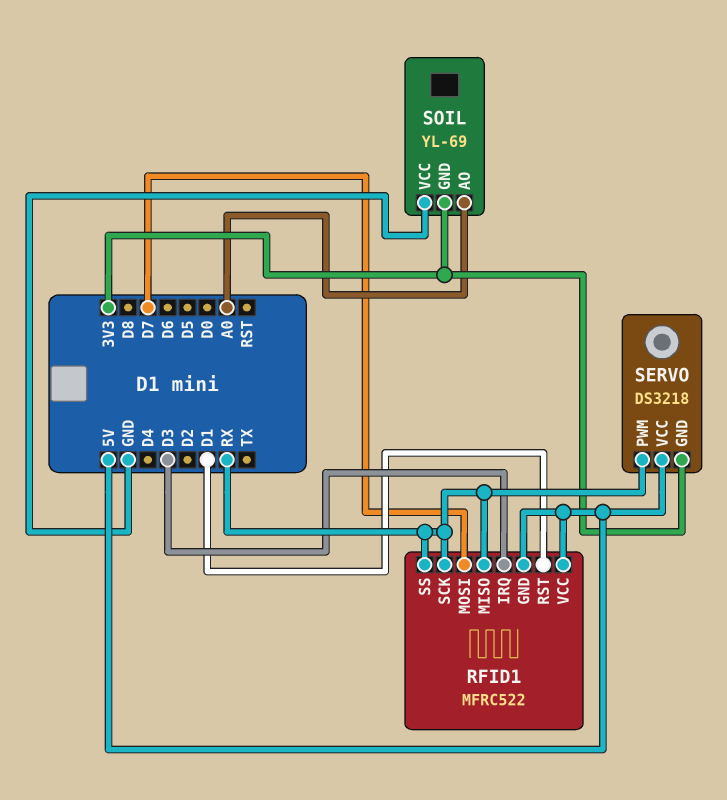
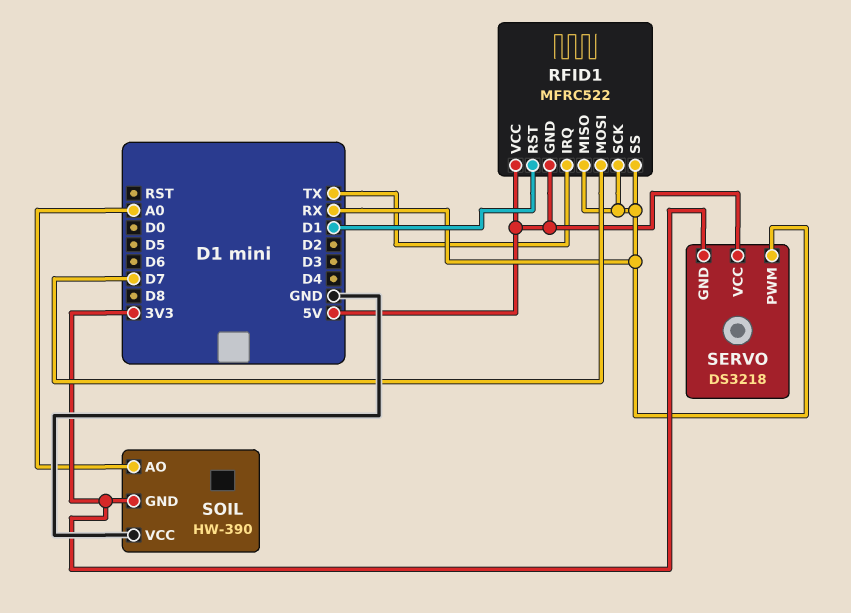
RFID1 pin IRQ: D3 -> TX
SOIL: YL-69 -> HW-390

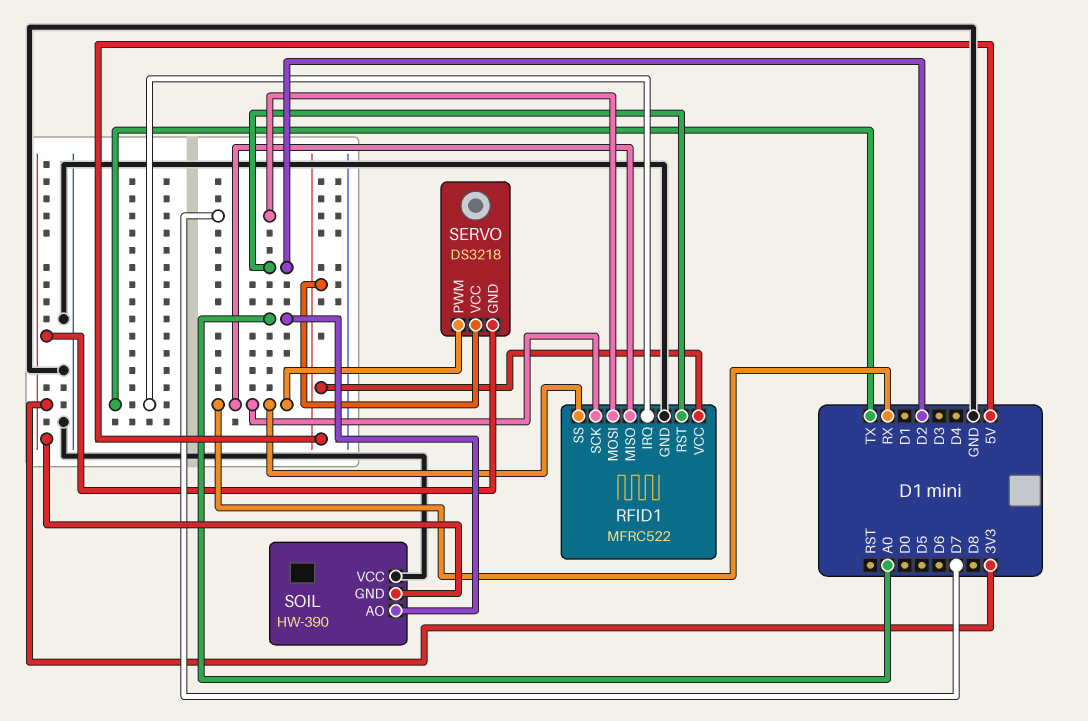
RFID1 pin GND: 5V -> GND
RFID1 pin RST: D1 -> D2

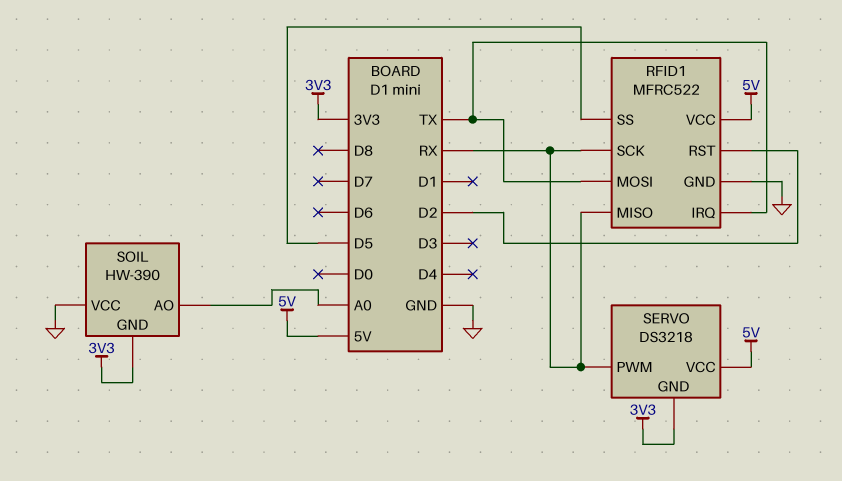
RFID1 pin MOSI: D7 -> TX
RFID1 pin SS: RX -> D5

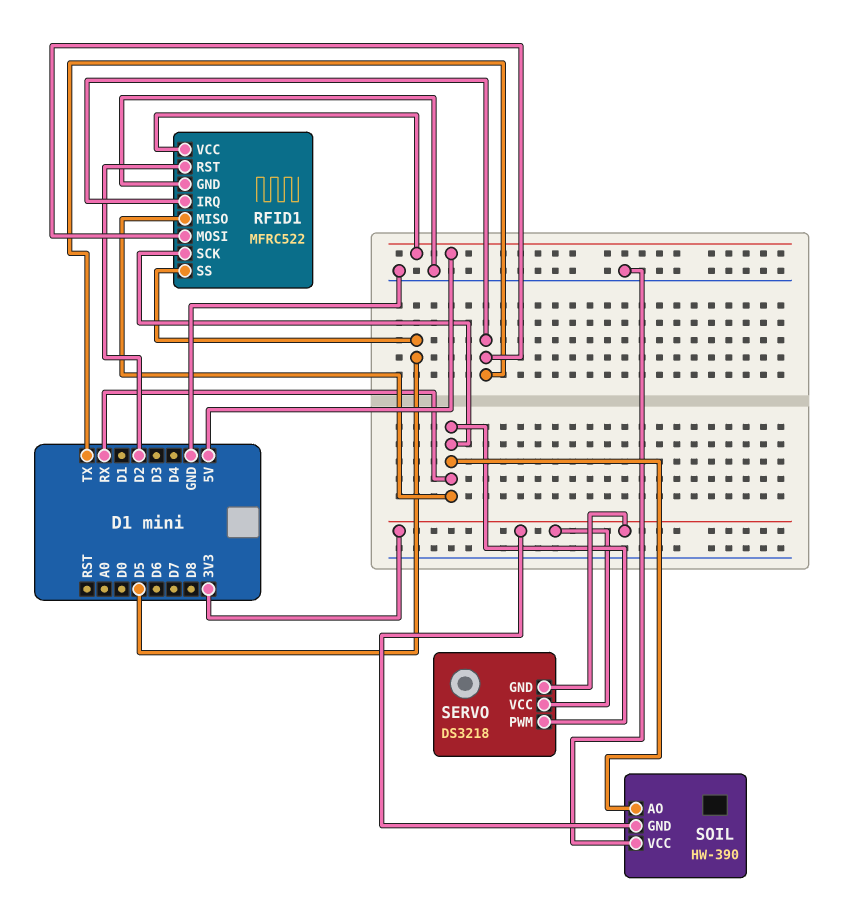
SERVO pin VCC: 5V -> 3V3
SOIL pin AO: A0 -> RX

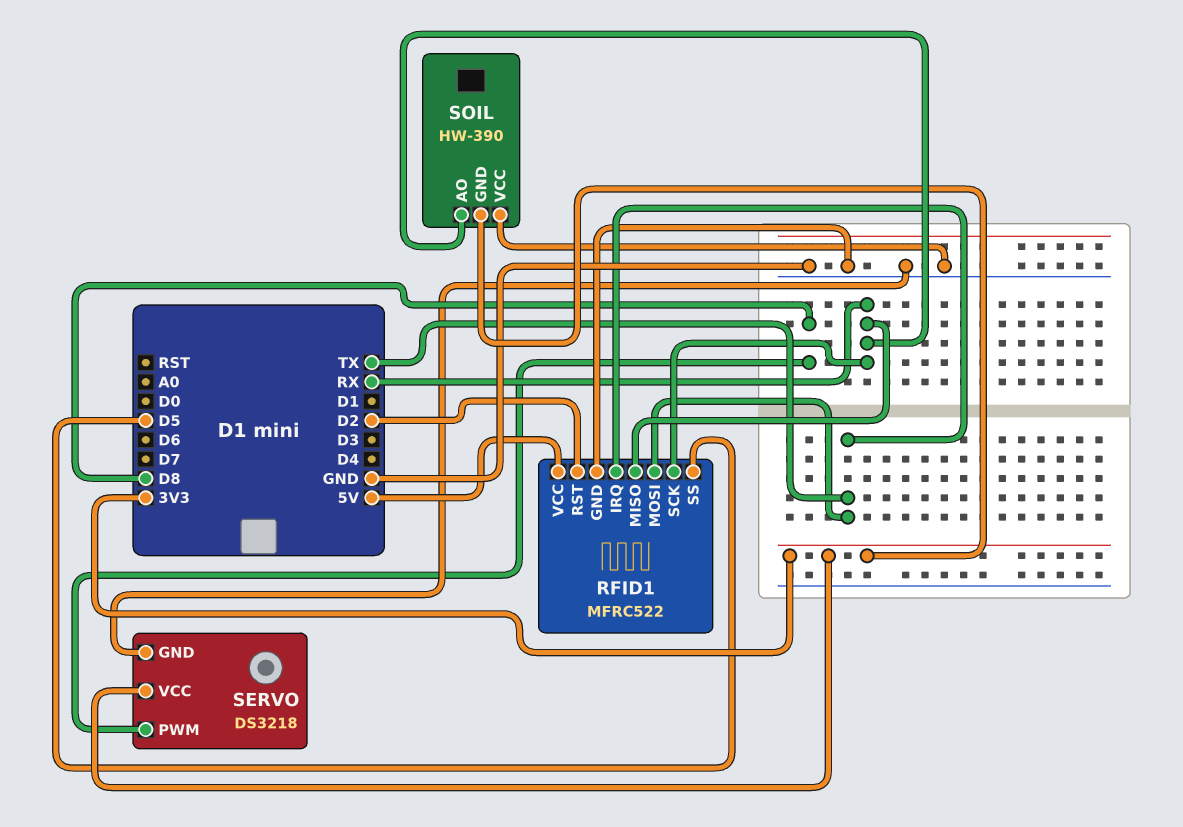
SERVO pin GND: 3V3 -> GND
SERVO pin PWM: RX -> D8

